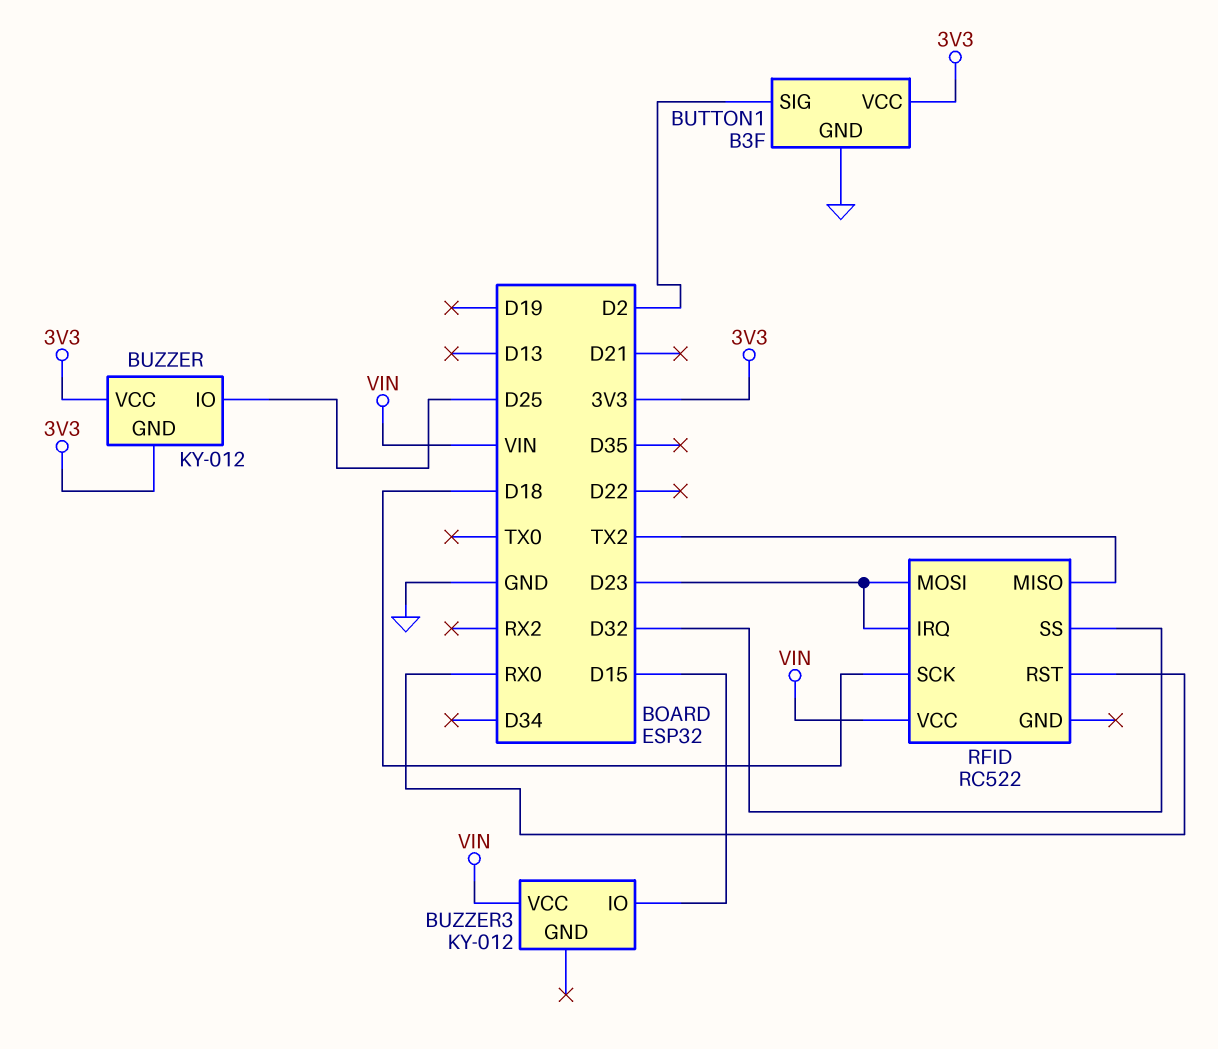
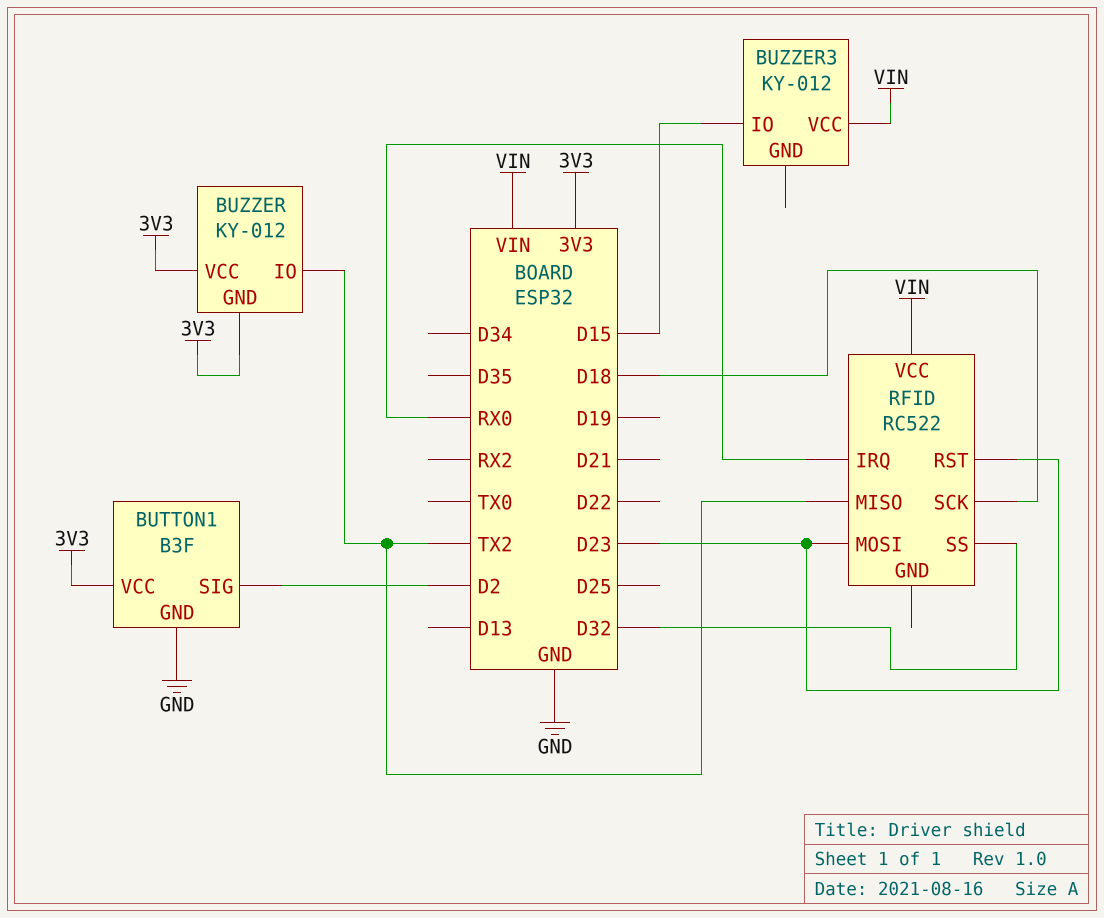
BUZZER pin IO: D25 -> TX2
RFID pin IRQ: D23 -> RX0
RFID pin RST: RX0 -> D23

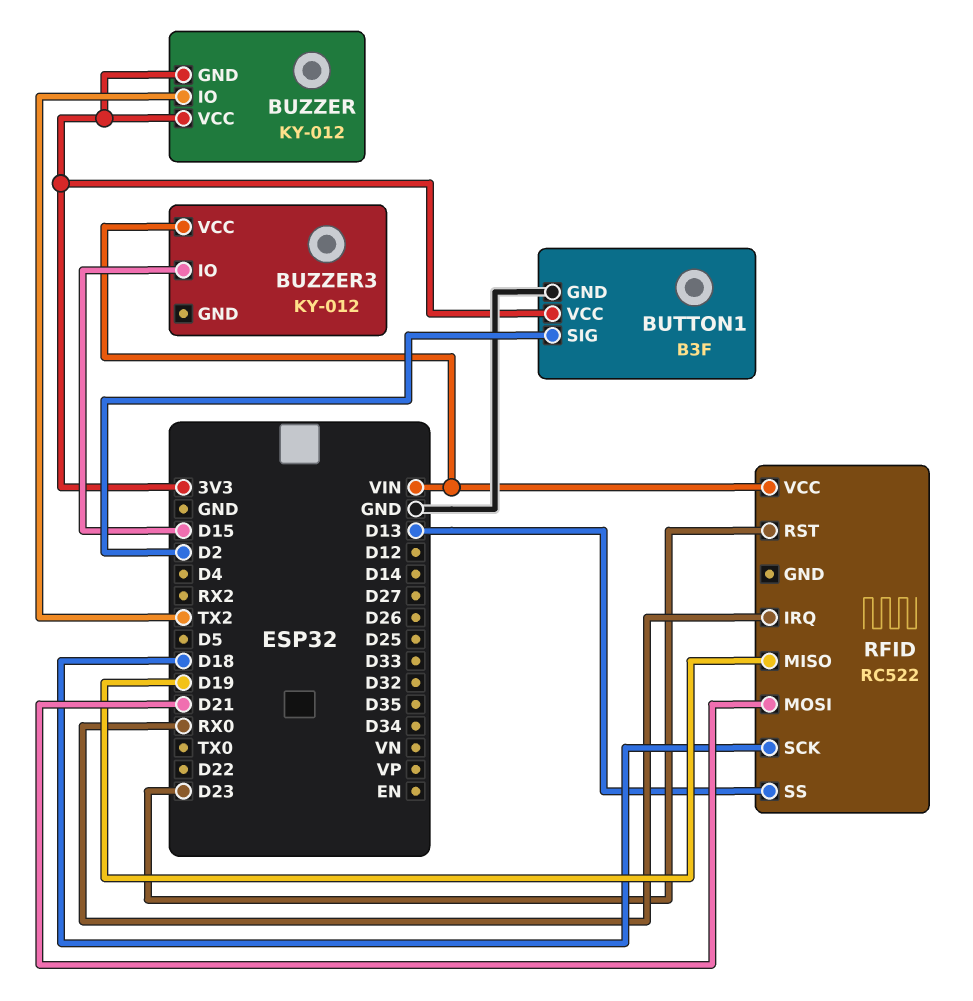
RFID pin MISO: TX2 -> D19
RFID pin MOSI: D23 -> D21
RFID pin SS: D32 -> D13

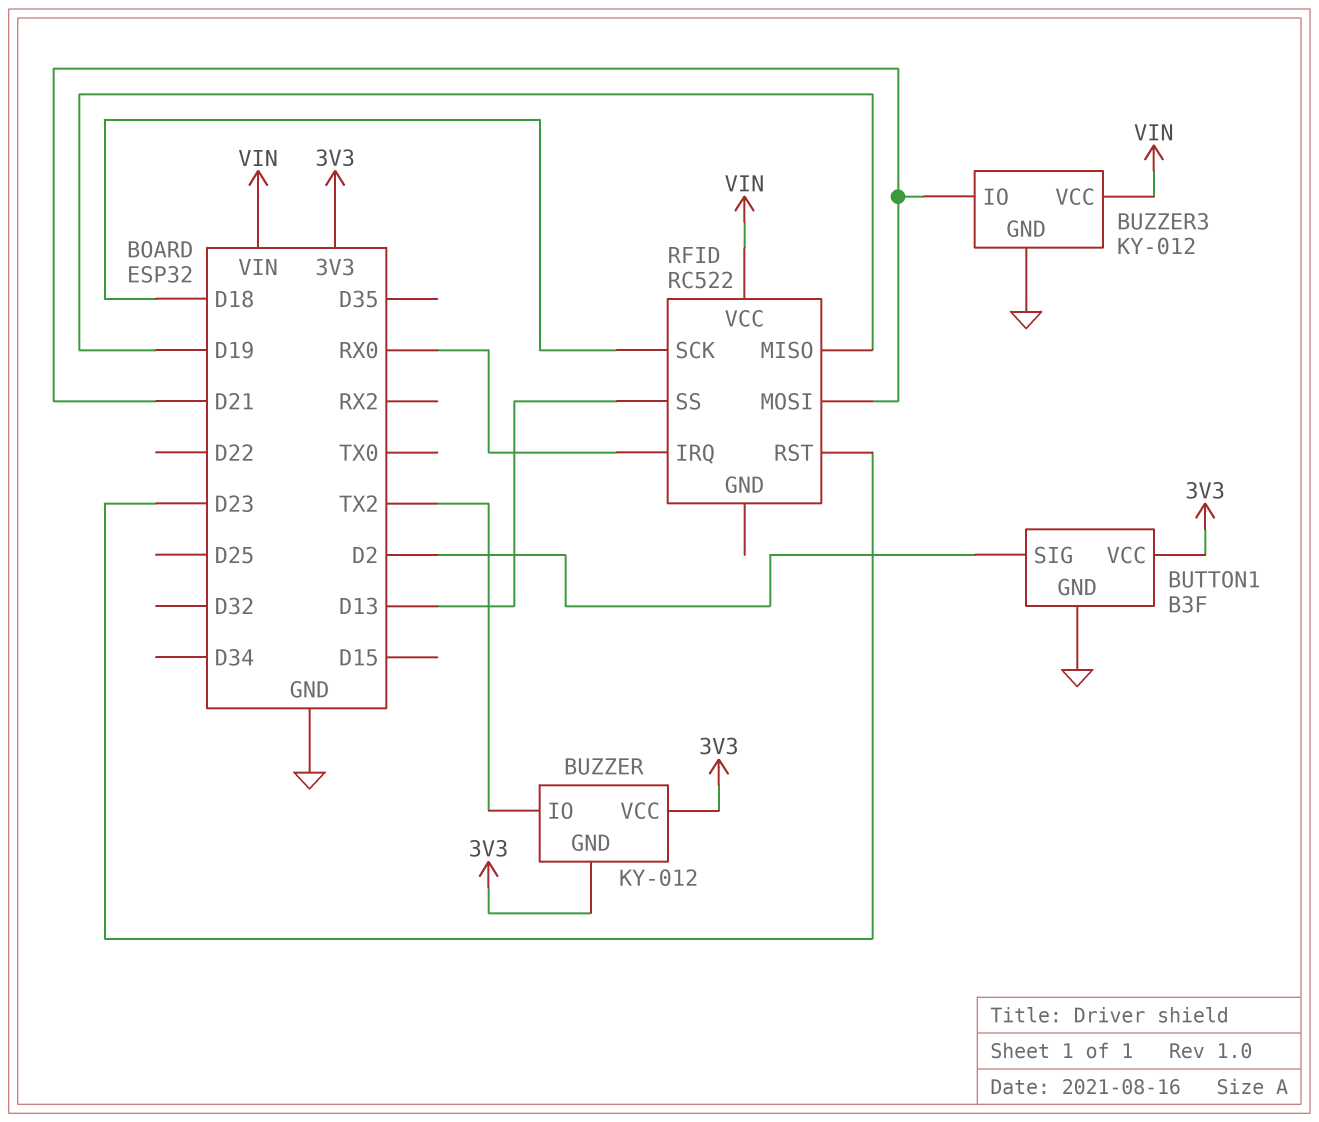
BUZZER3 pin GND: none -> GND
BUZZER3 pin IO: D15 -> D21

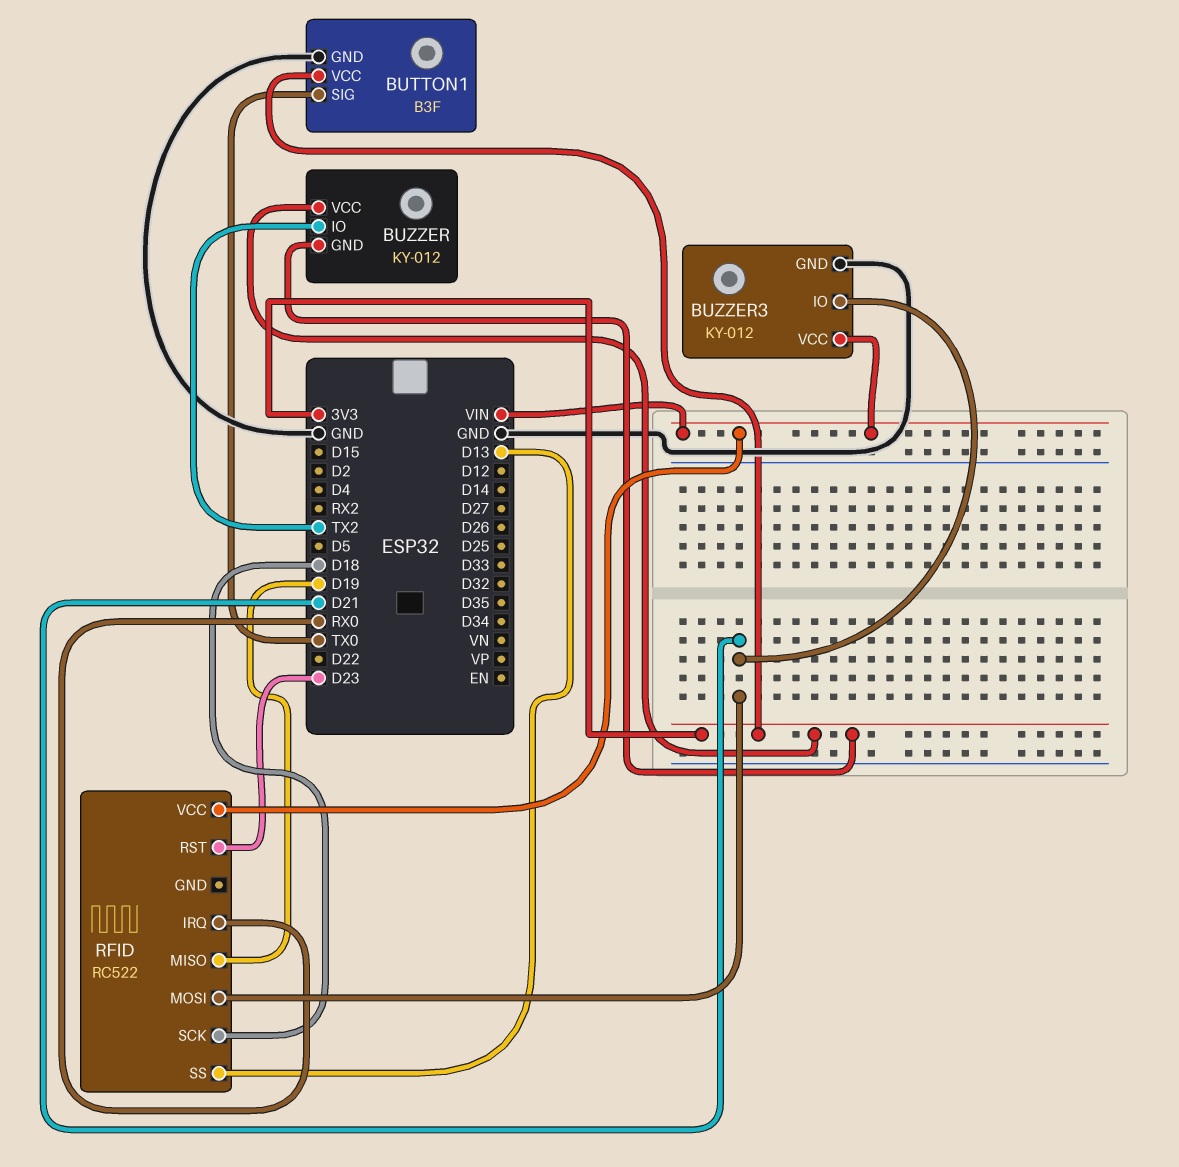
BUTTON1 pin SIG: D2 -> TX0

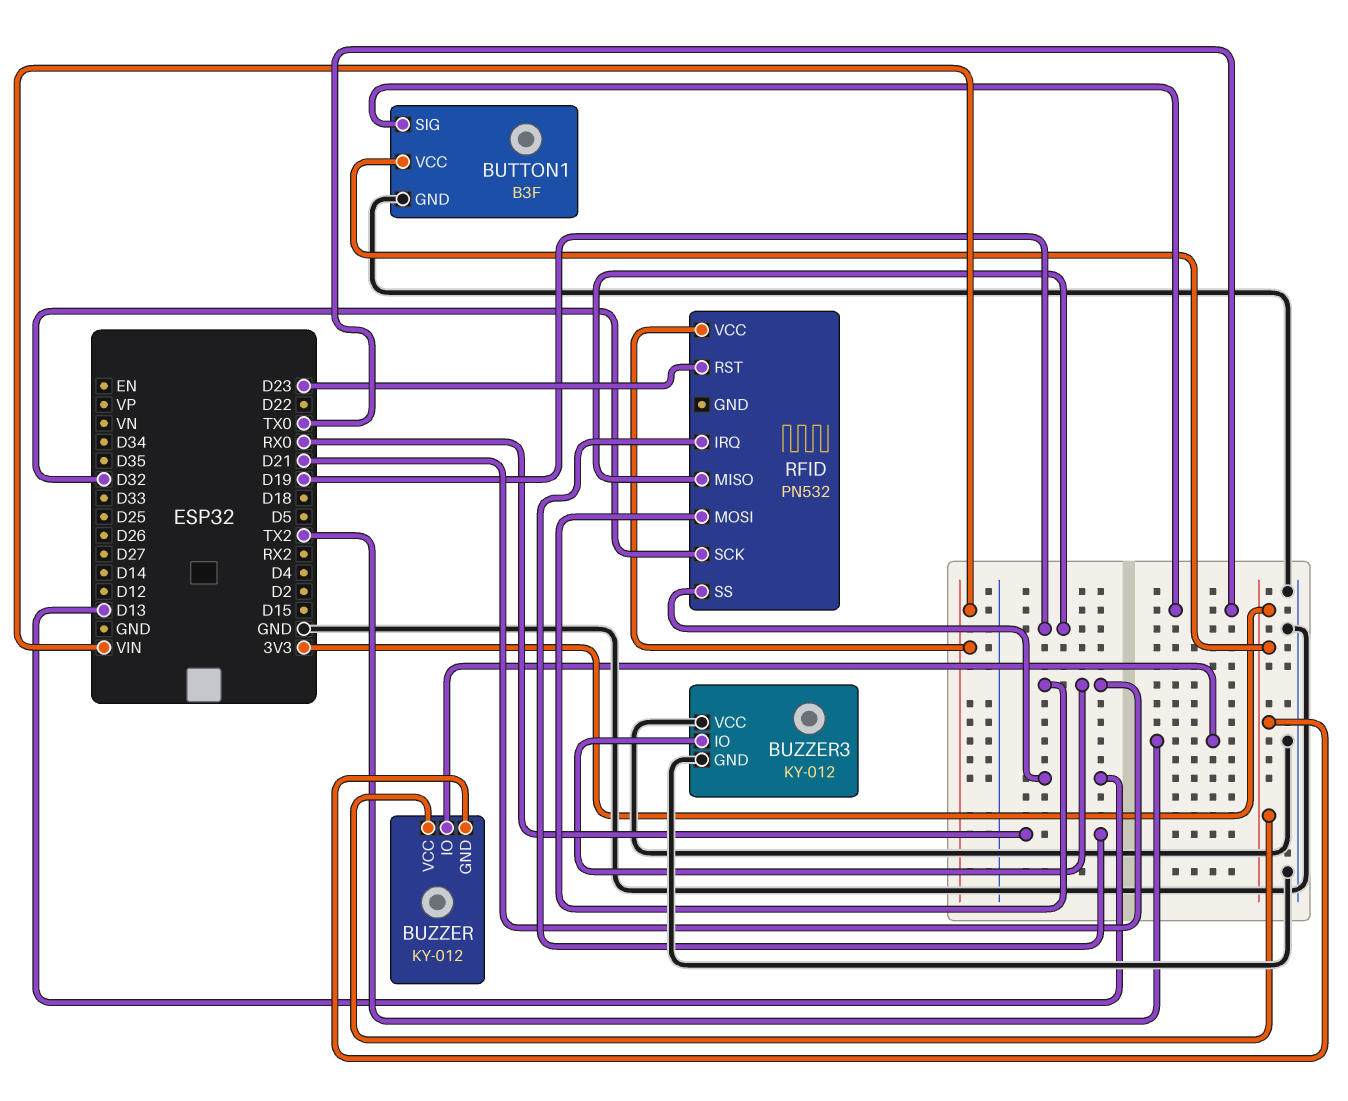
BUZZER3 pin VCC: VIN -> GND
RFID: RC522 -> PN532
RFID pin SCK: D18 -> D32

